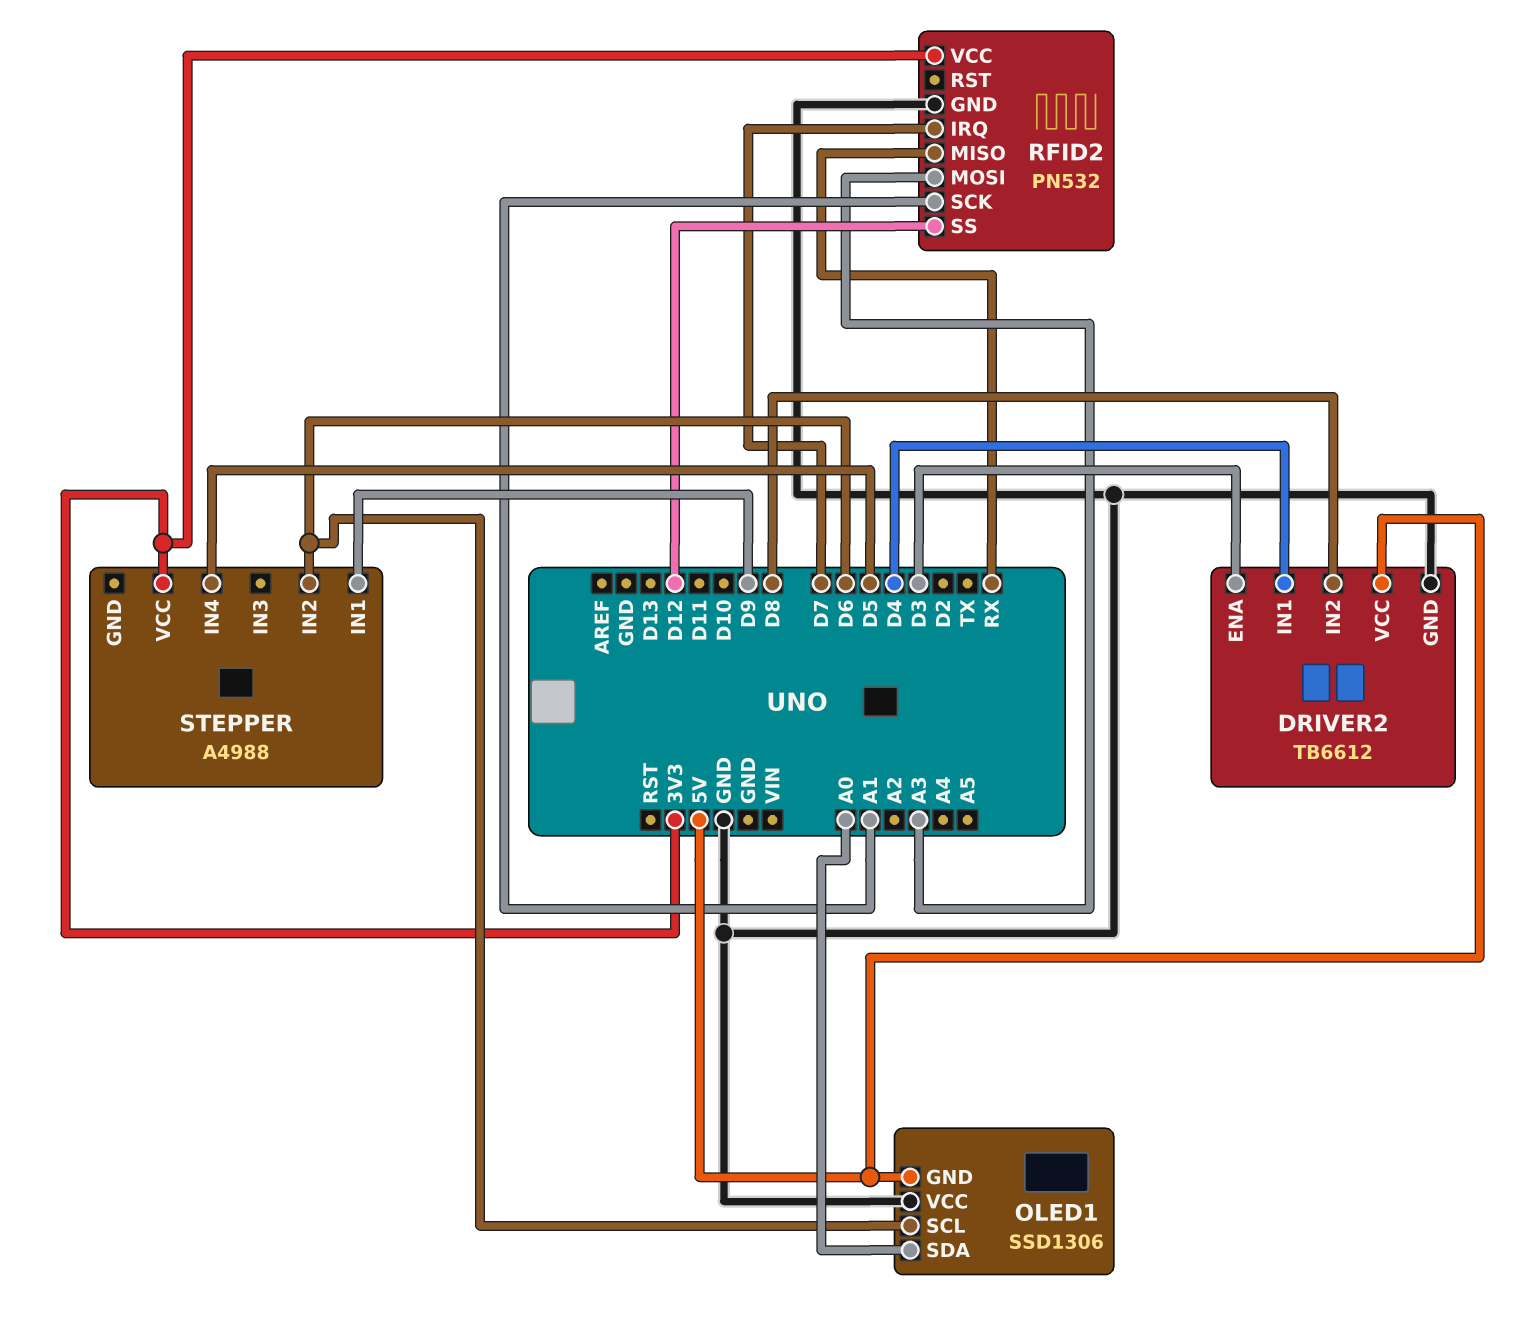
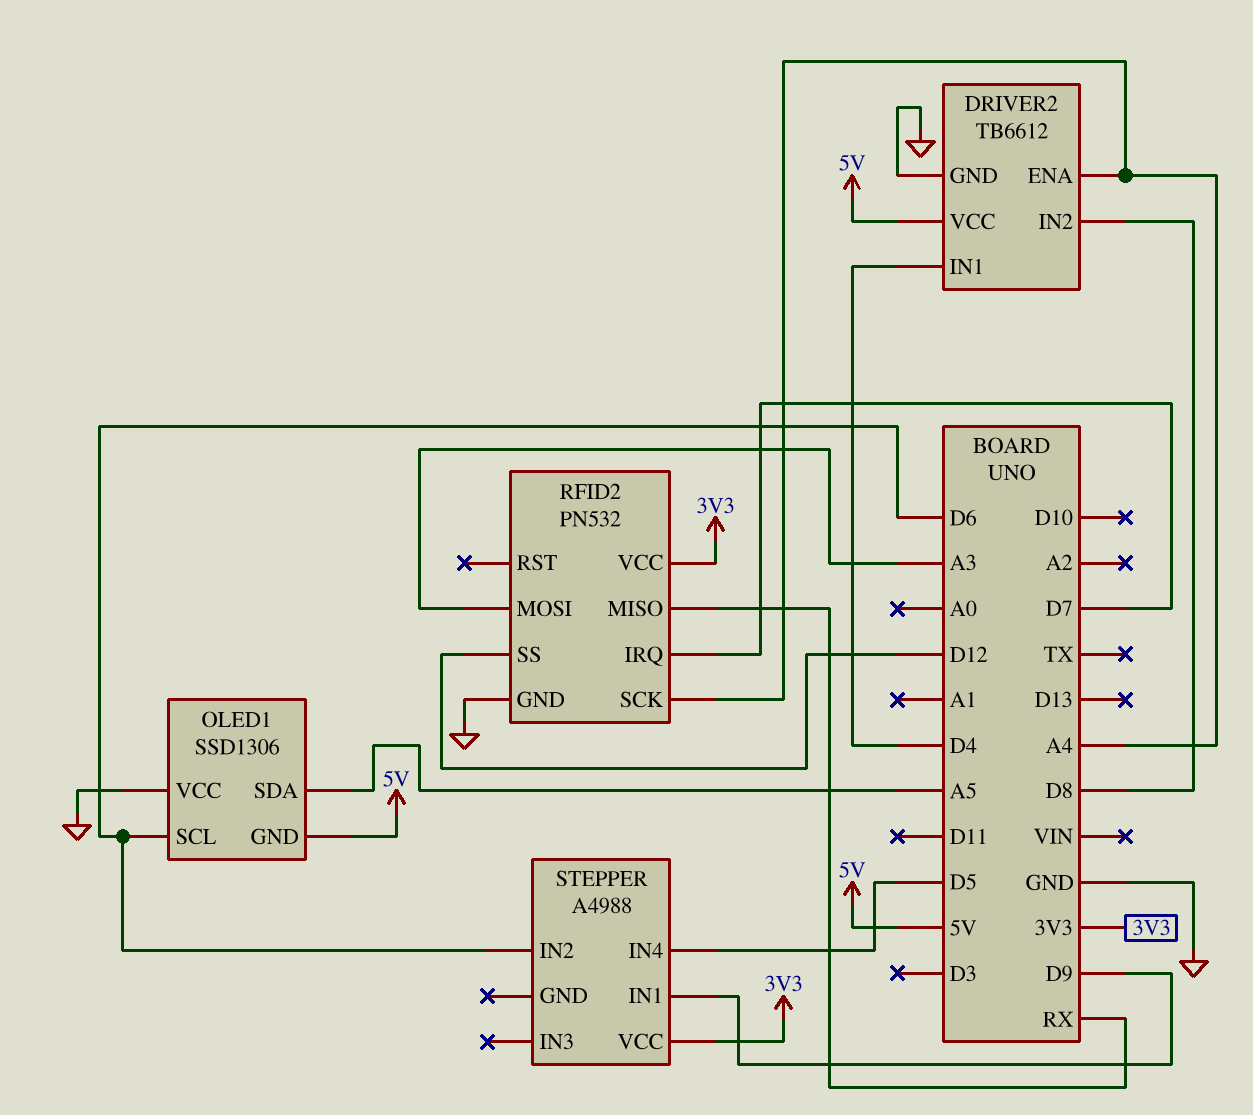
DRIVER2 pin ENA: D3 -> A4
OLED1 pin SDA: A0 -> A5
RFID2 pin SCK: A1 -> A4

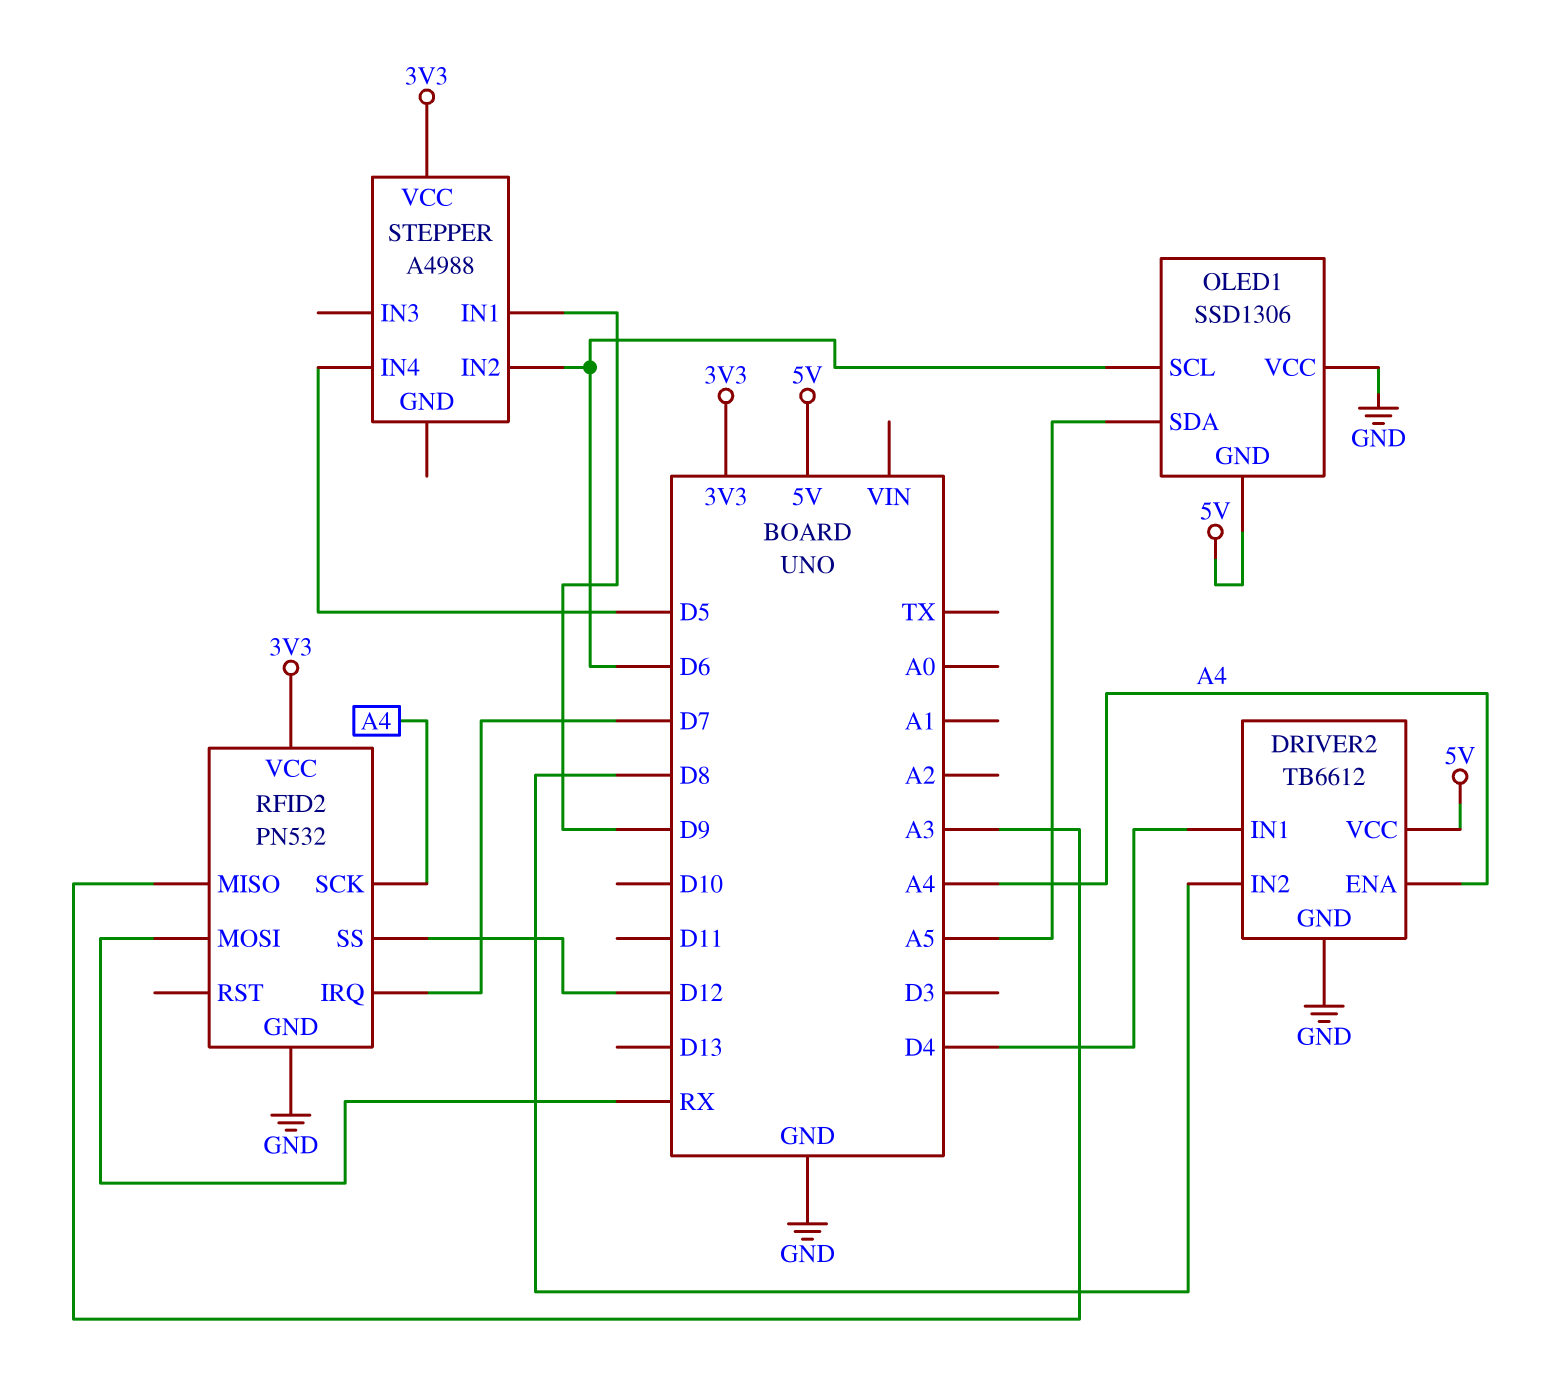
RFID2 pin MISO: RX -> A3
RFID2 pin MOSI: A3 -> RX

